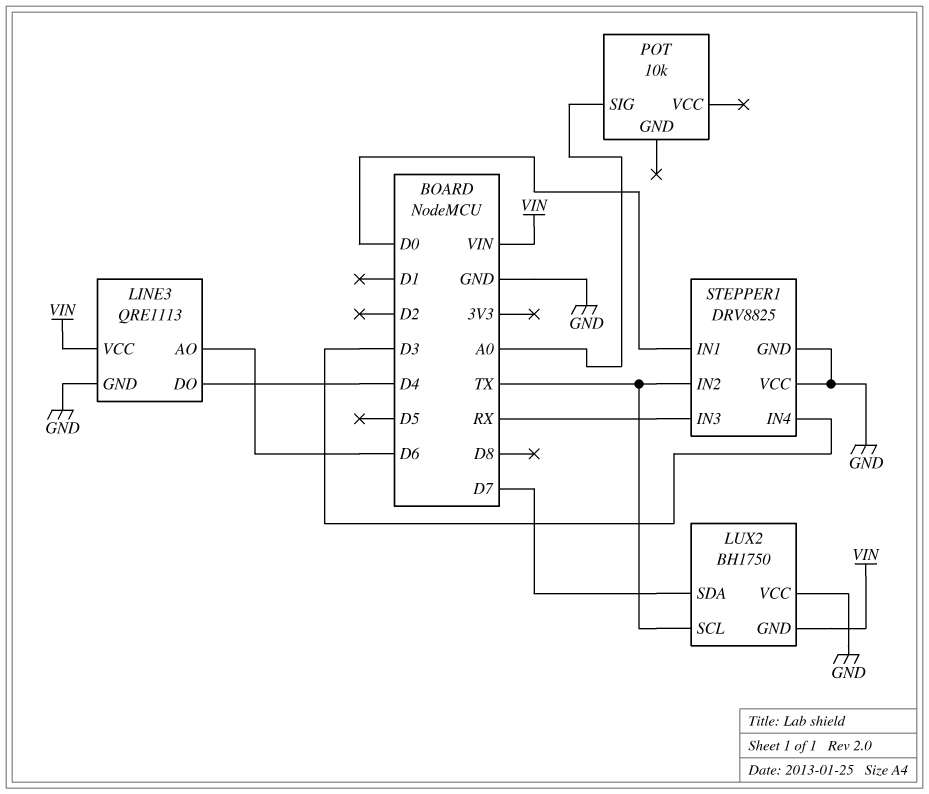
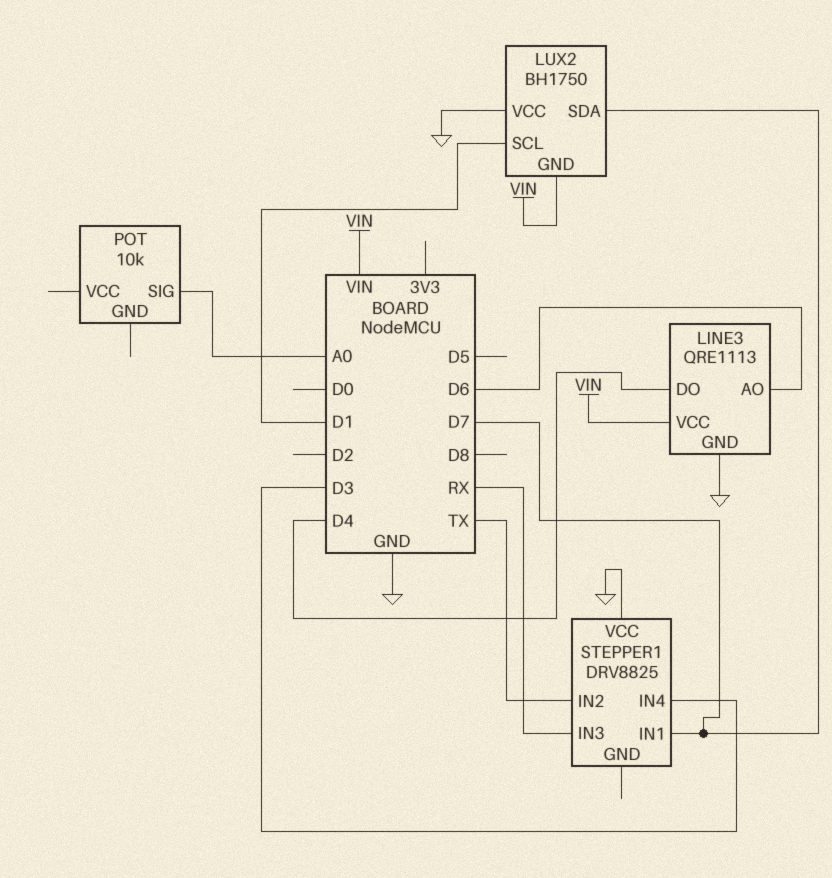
LUX2 pin SCL: TX -> D1
STEPPER1 pin GND: GND -> none
STEPPER1 pin IN1: D0 -> D7

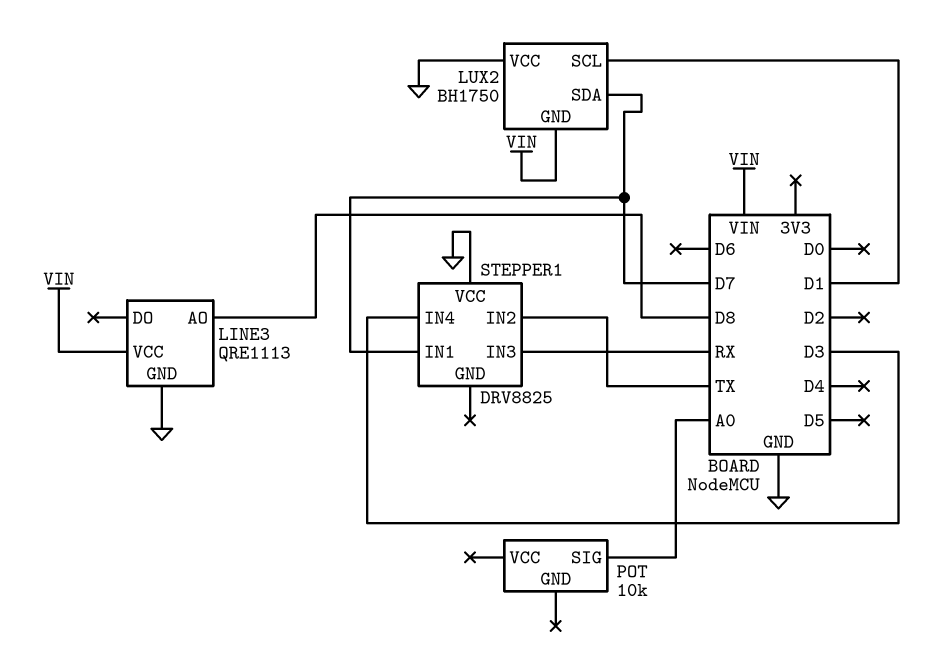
LINE3 pin AO: D6 -> D8
LINE3 pin DO: D4 -> none

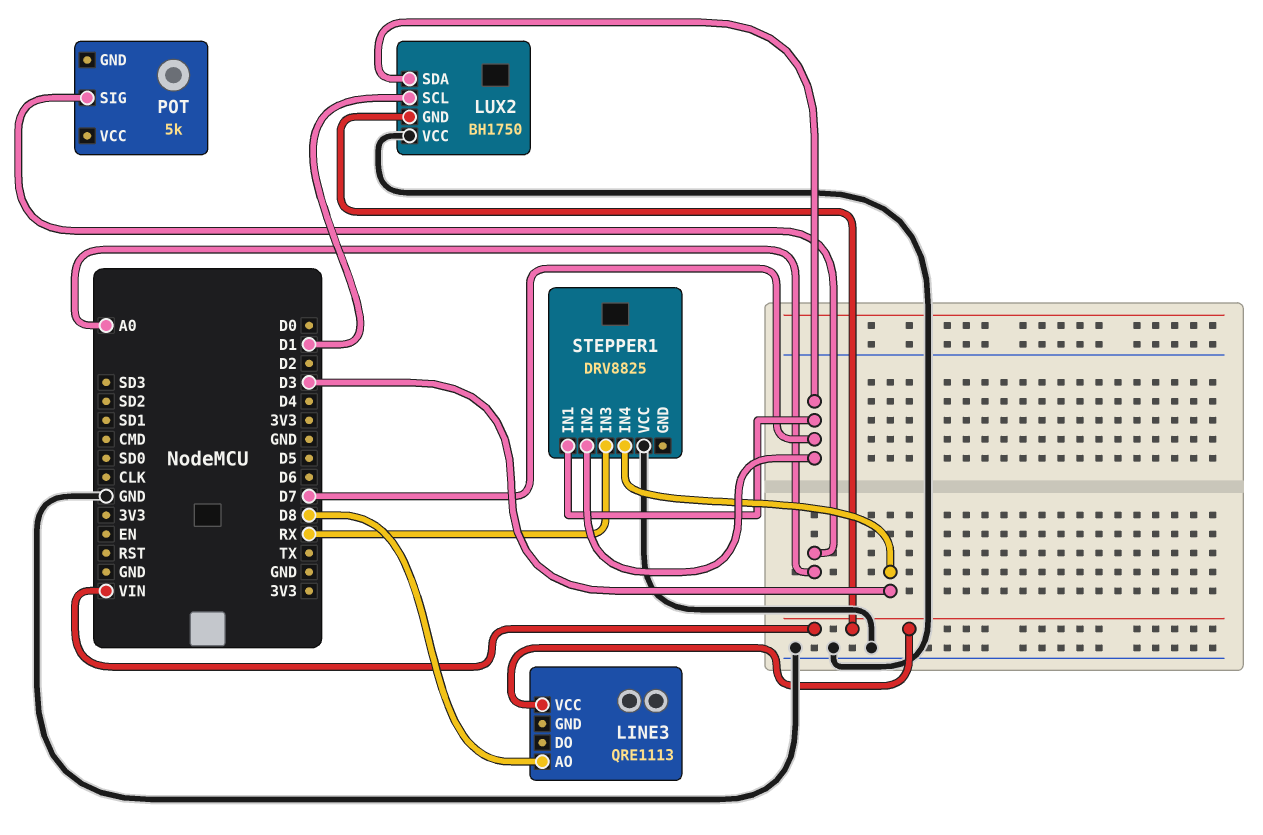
LINE3 pin GND: GND -> none
POT: 10k -> 5k
STEPPER1 pin IN2: TX -> D7

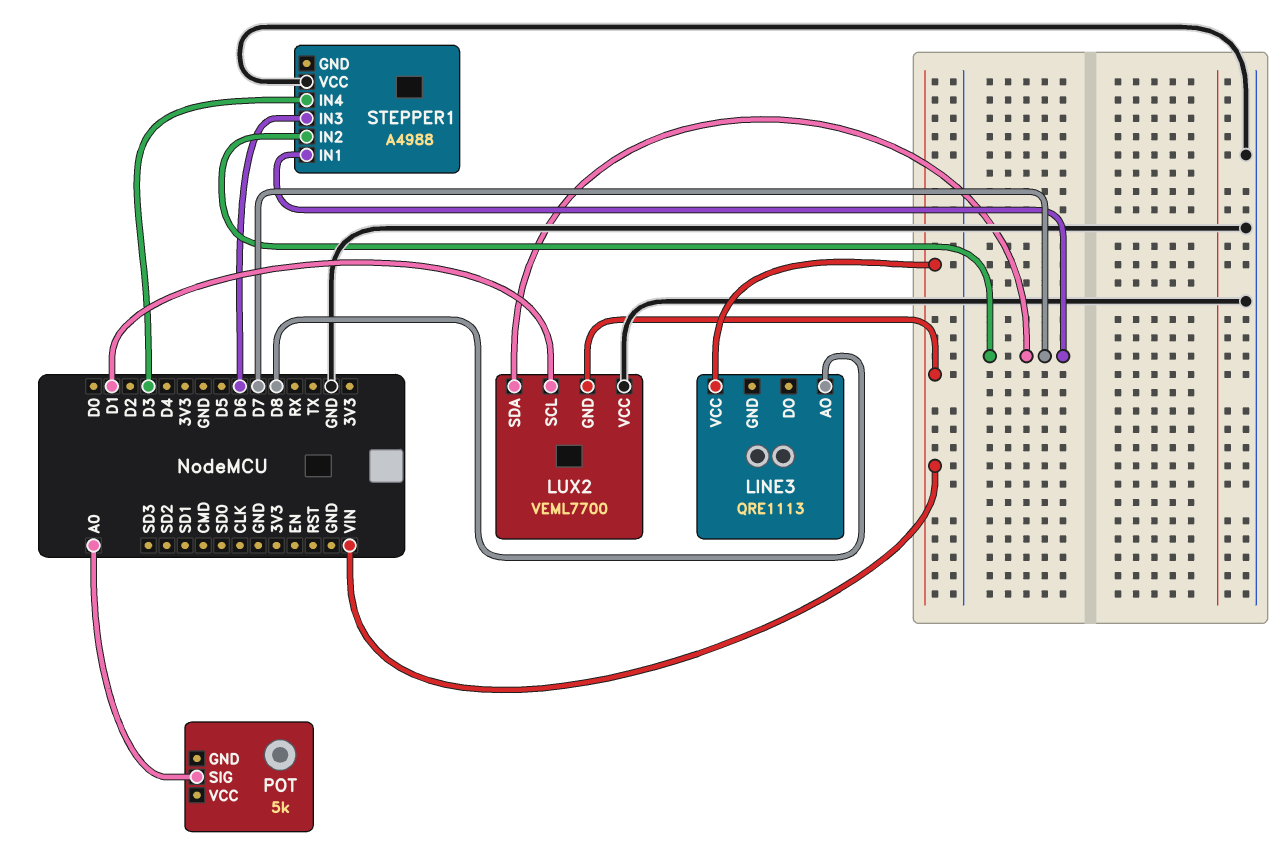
LUX2: BH1750 -> VEML7700
STEPPER1: DRV8825 -> A4988
STEPPER1 pin IN3: RX -> D6

